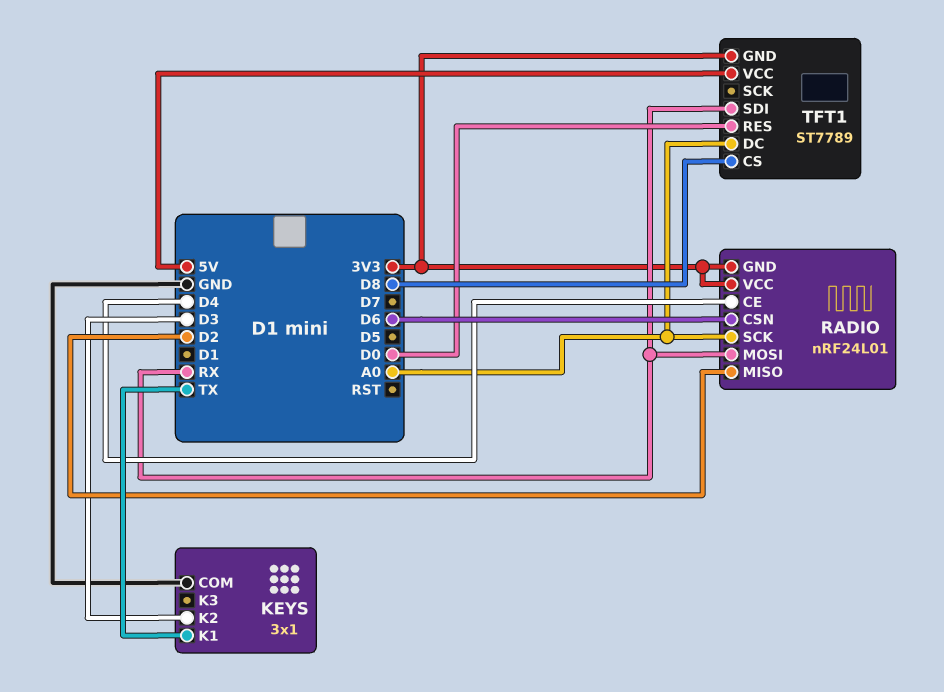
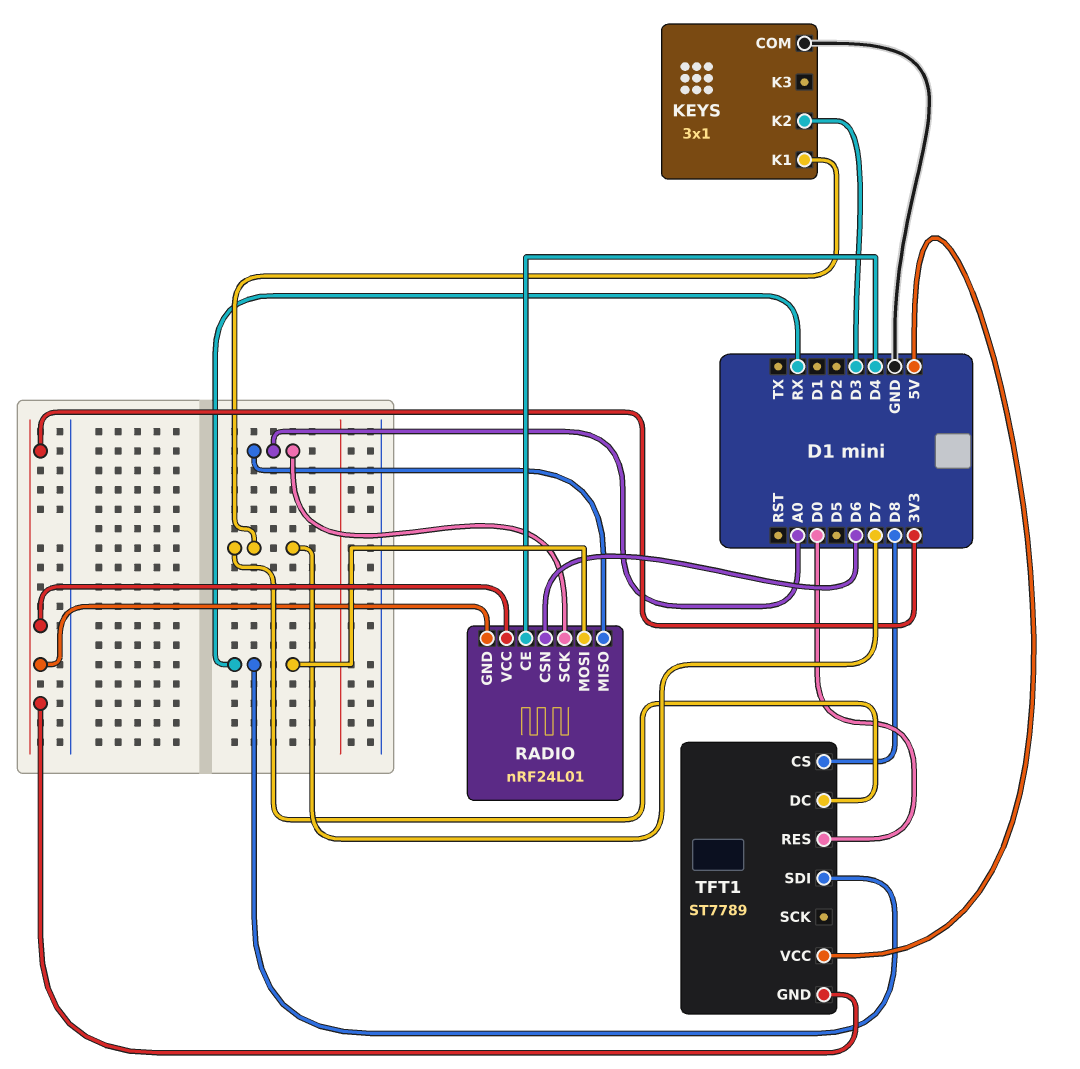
KEYS pin K1: TX -> D7
RADIO pin MISO: D2 -> A0
TFT1 pin DC: A0 -> D7

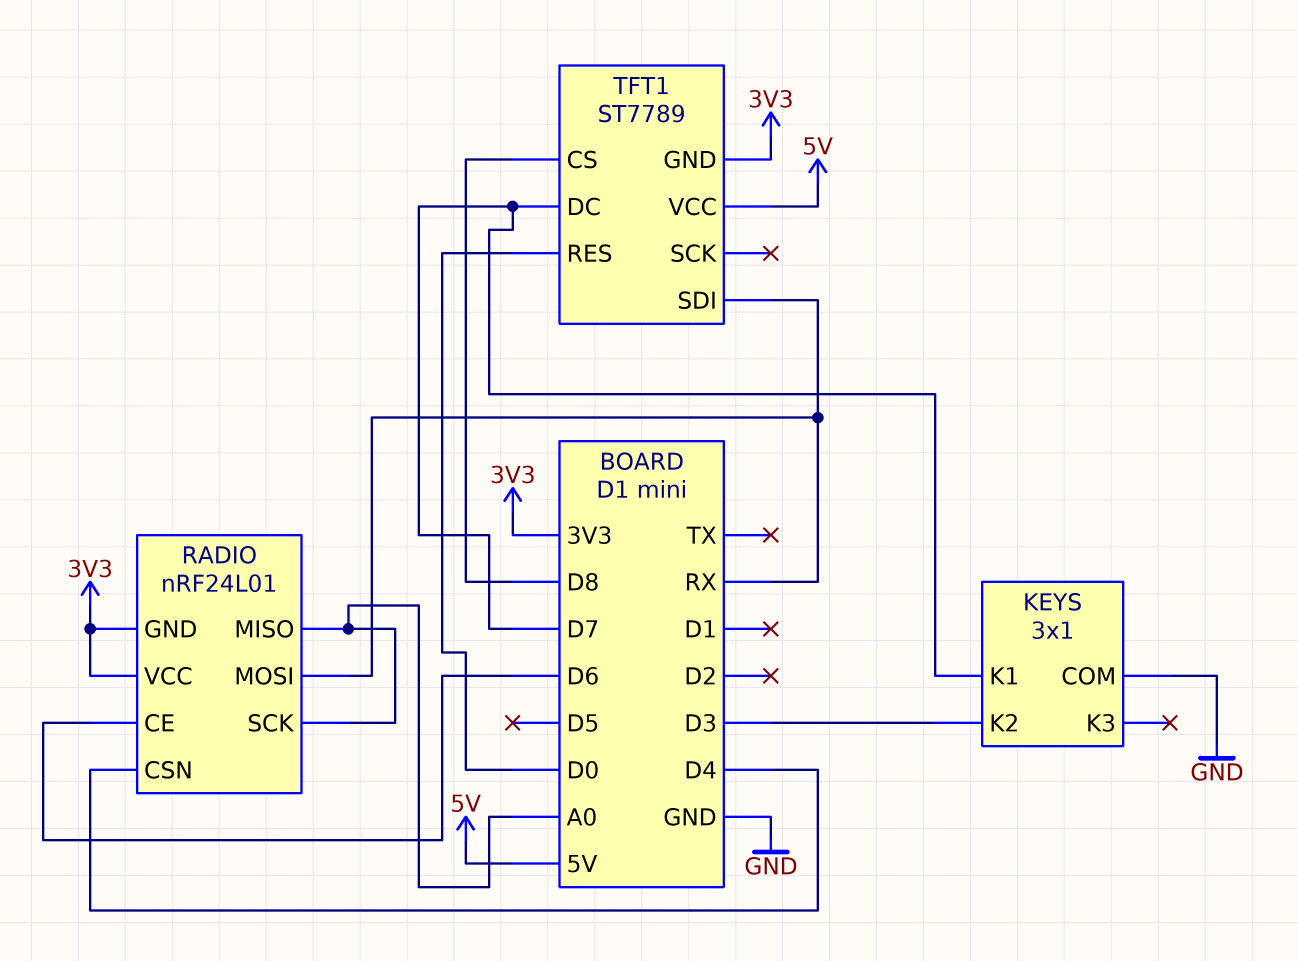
RADIO pin CE: D4 -> D6
RADIO pin CSN: D6 -> D4

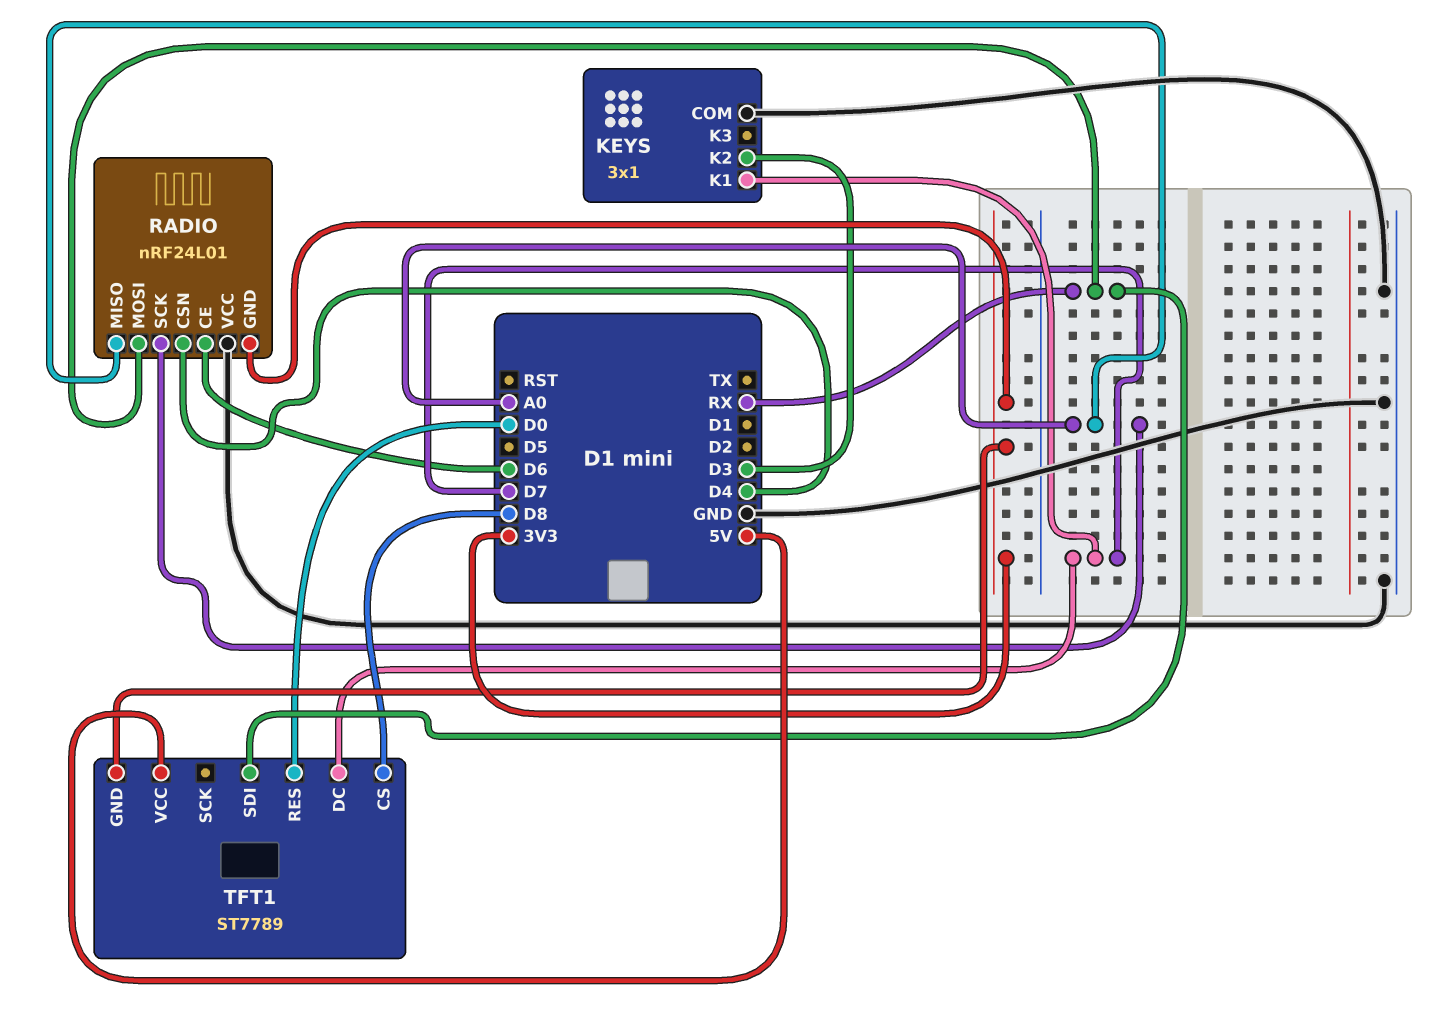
RADIO pin VCC: 3V3 -> GND

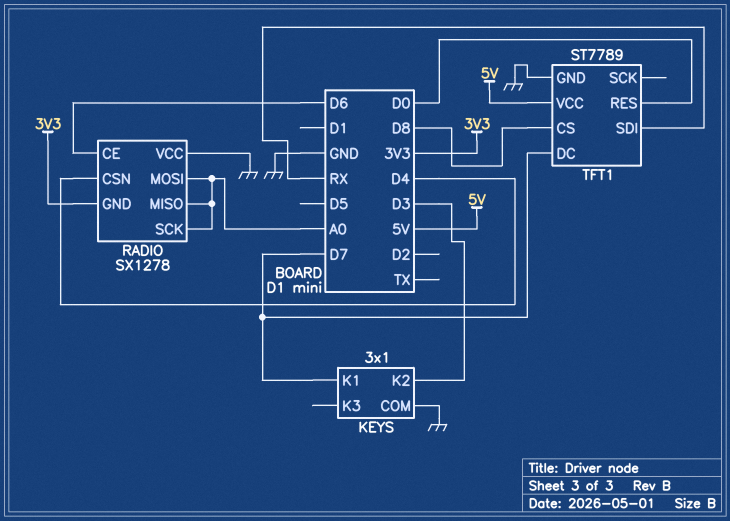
RADIO: nRF24L01 -> SX1278
RADIO pin MOSI: RX -> A0
TFT1 pin GND: 3V3 -> GND

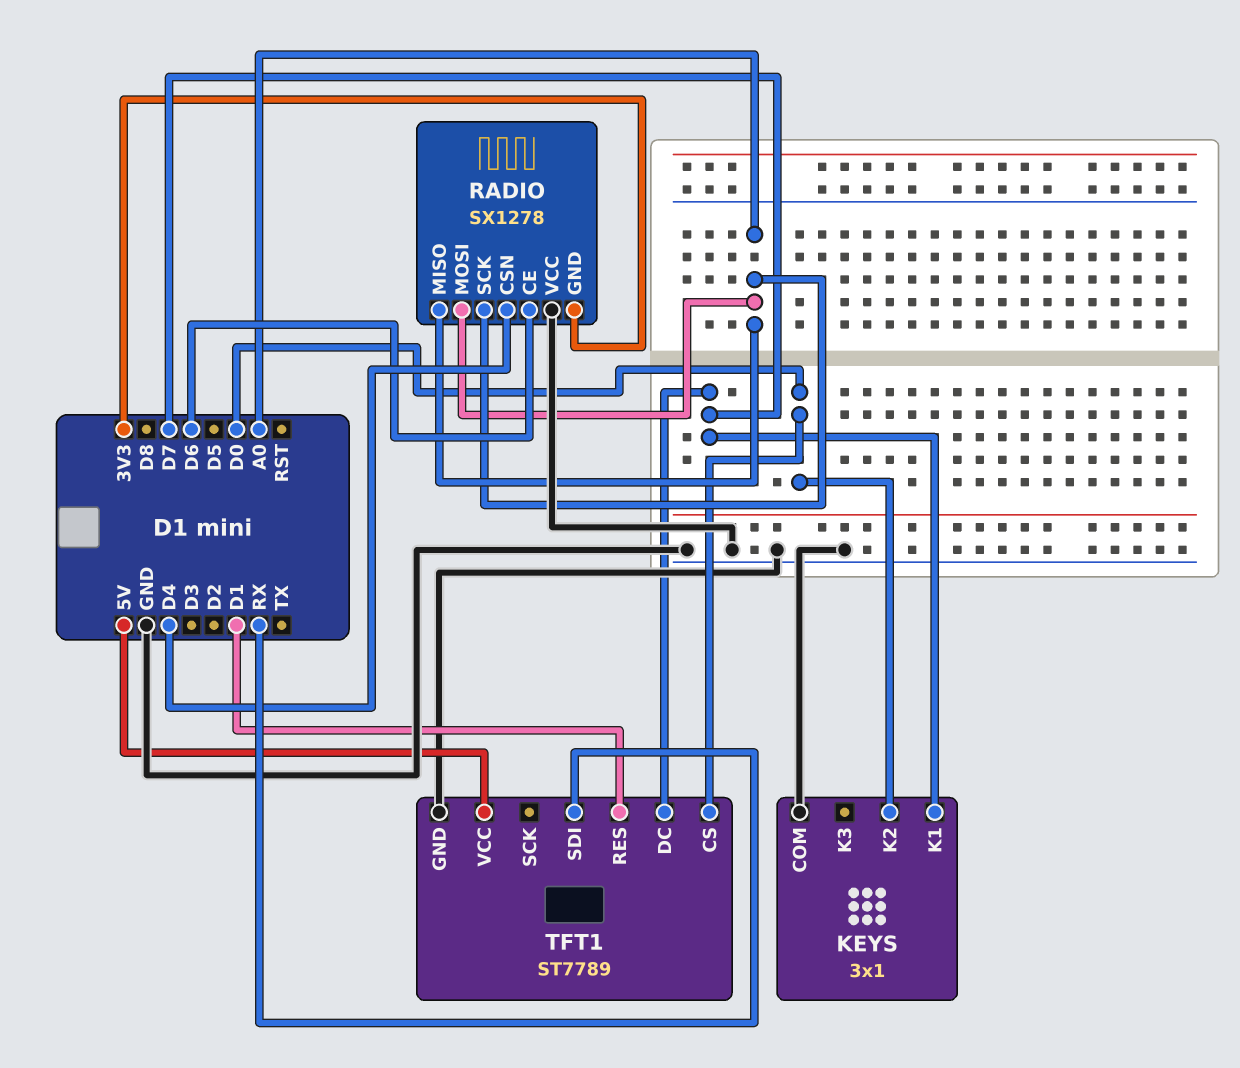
KEYS pin K2: D3 -> D0
TFT1 pin CS: D8 -> D0
TFT1 pin RES: D0 -> D1

